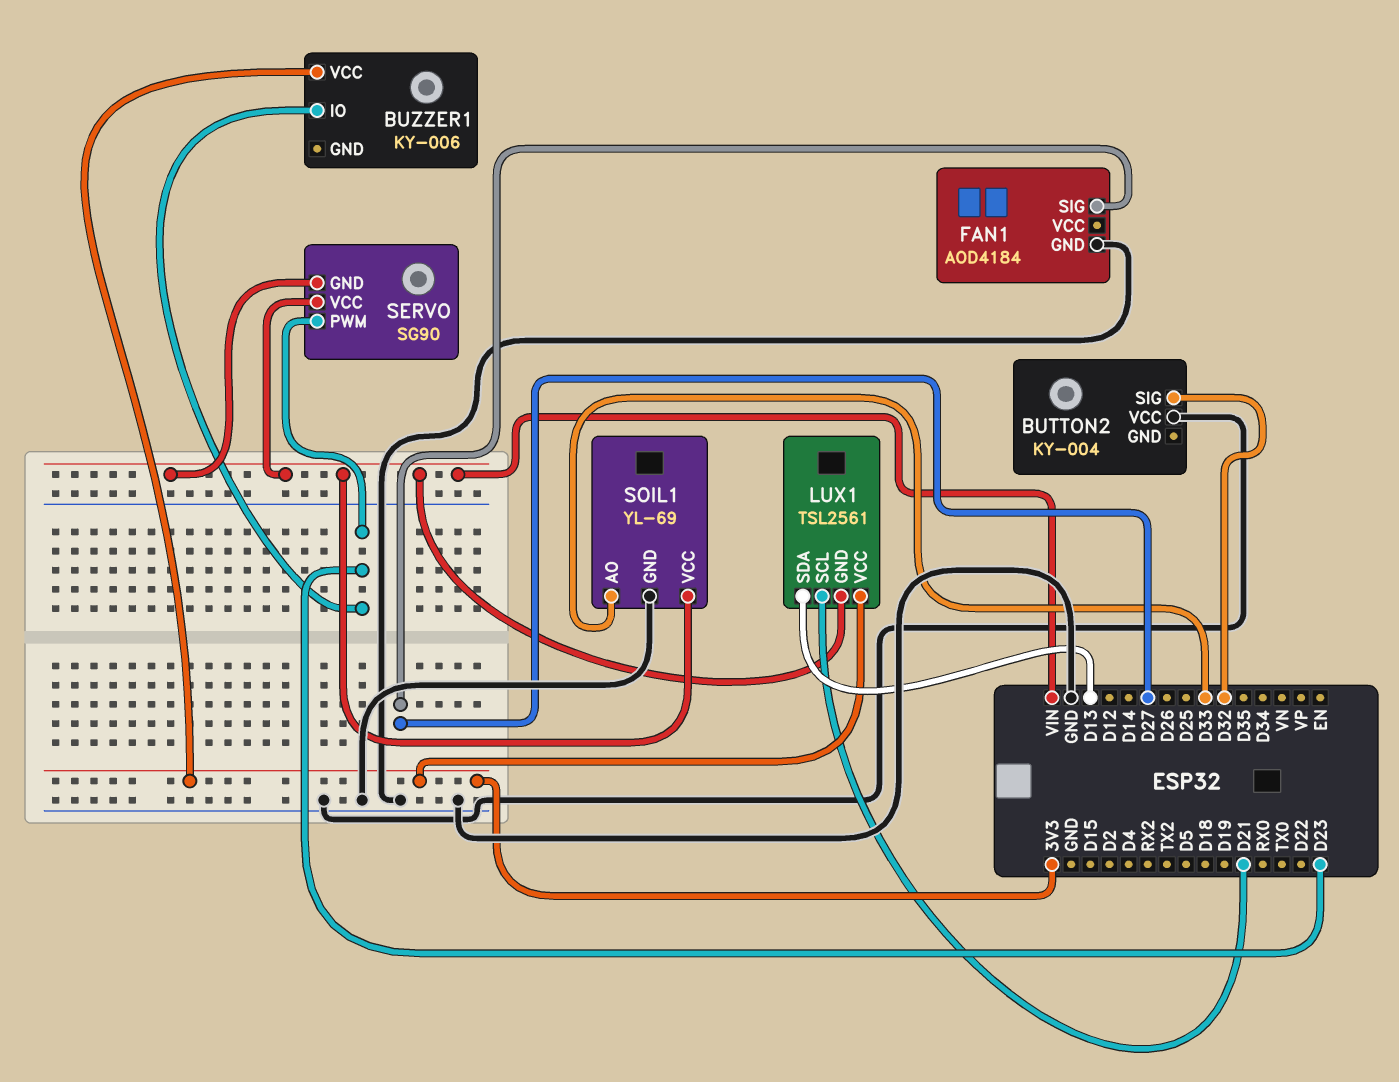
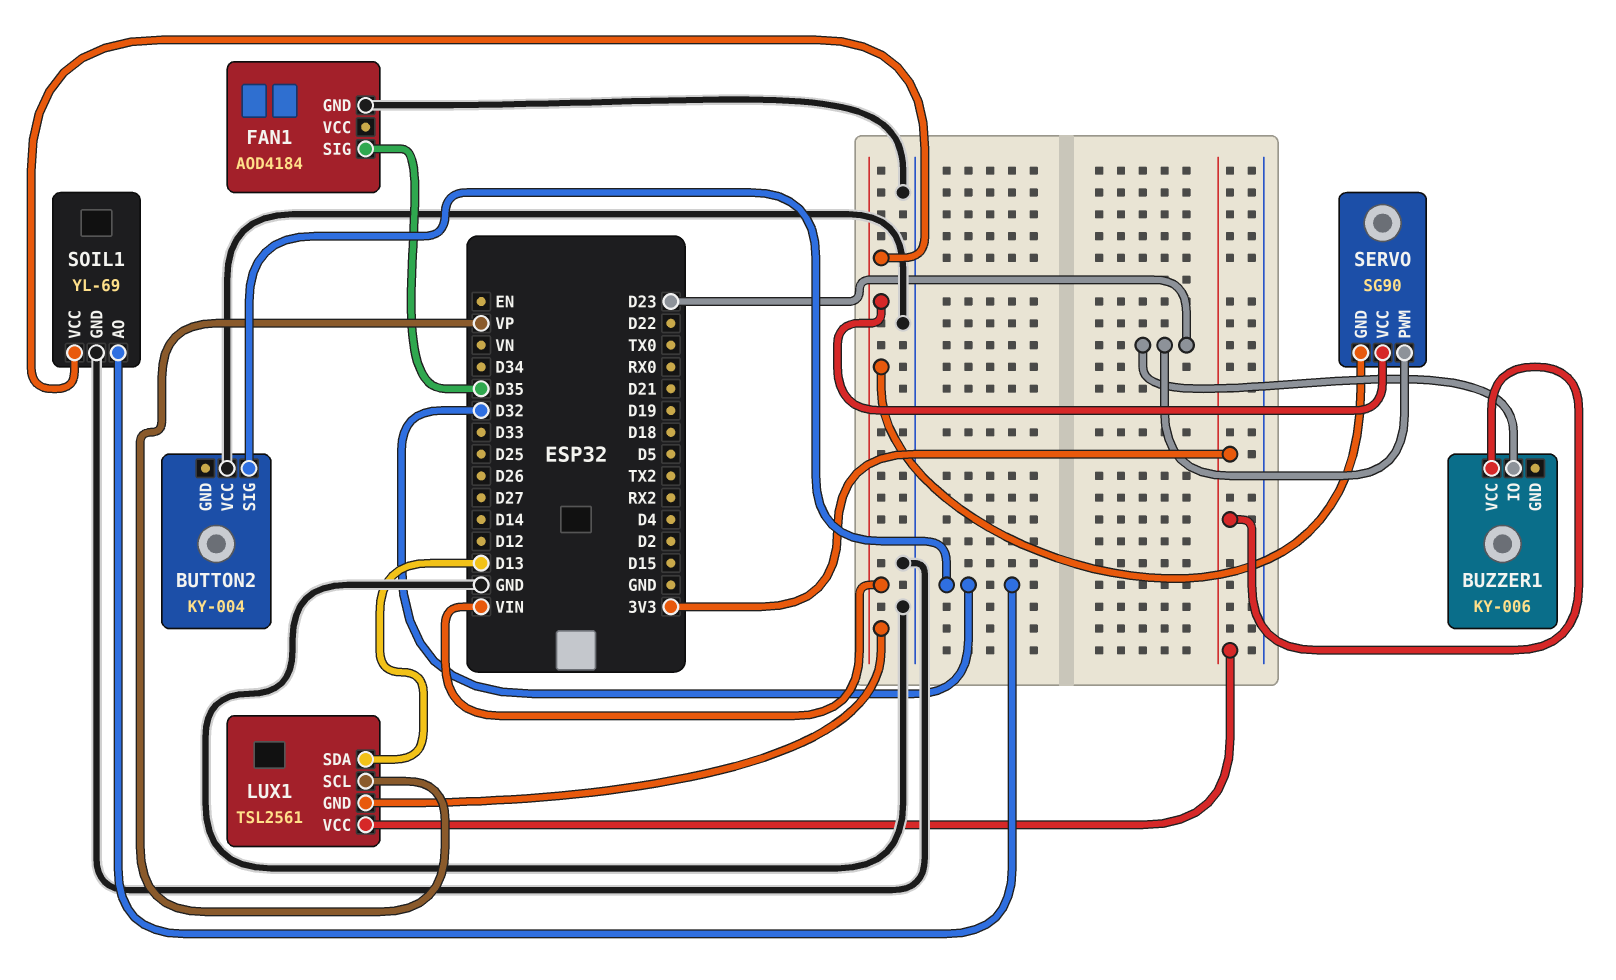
FAN1 pin SIG: D27 -> D35
LUX1 pin SCL: D21 -> VP
SOIL1 pin AO: D33 -> D32

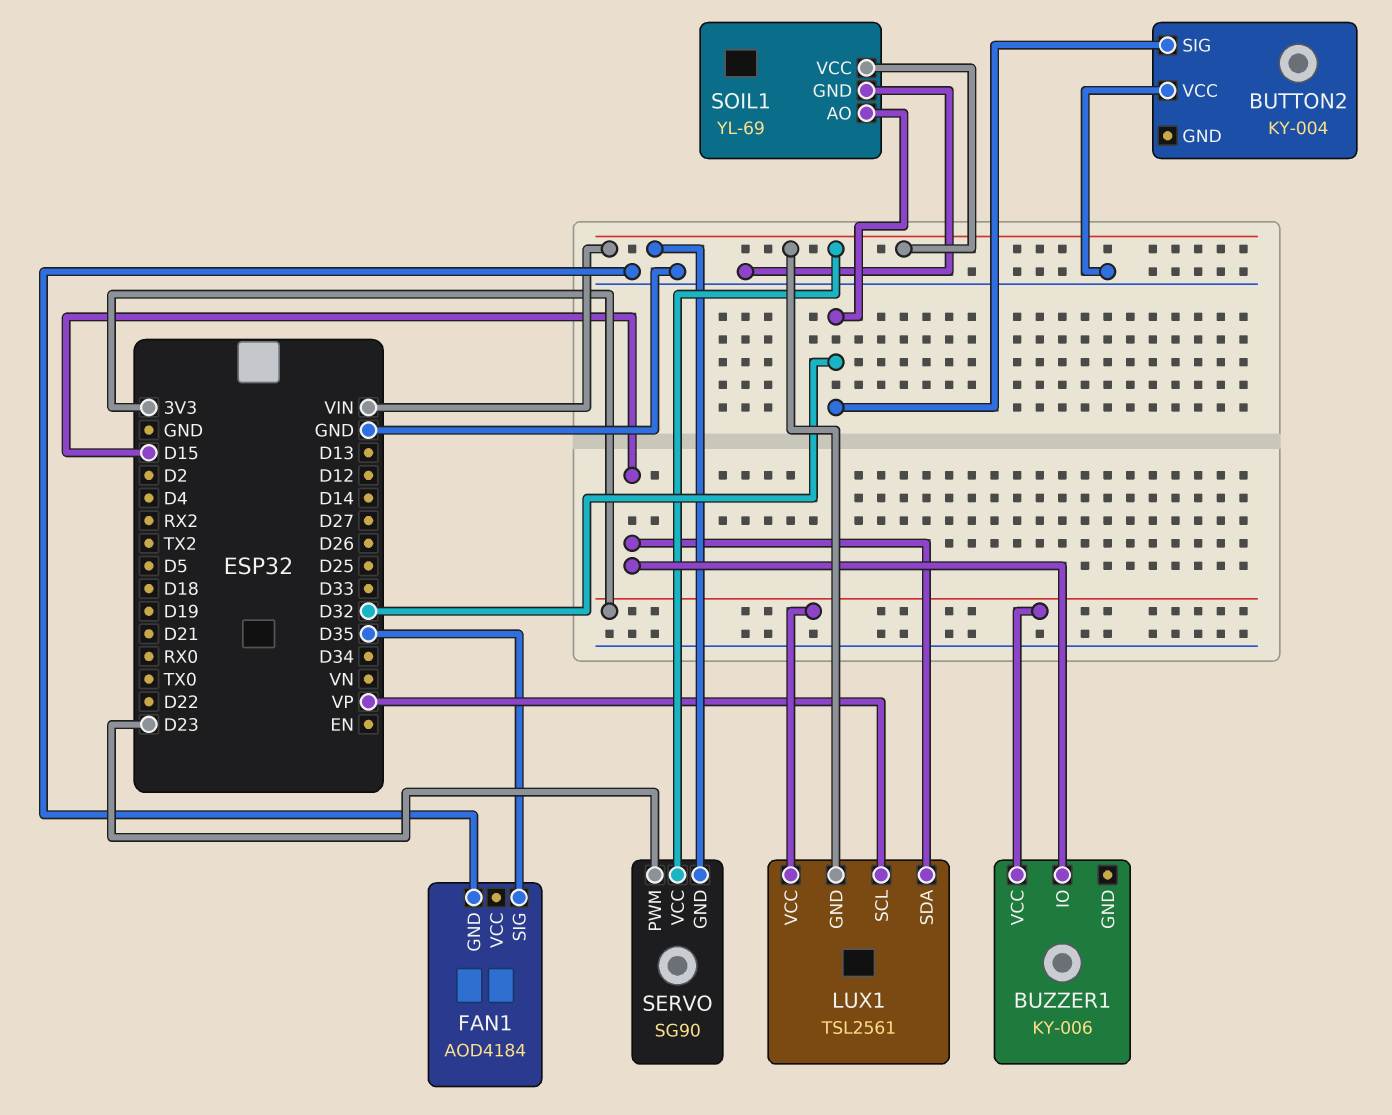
BUZZER1 pin IO: D23 -> D15
LUX1 pin SDA: D13 -> D15

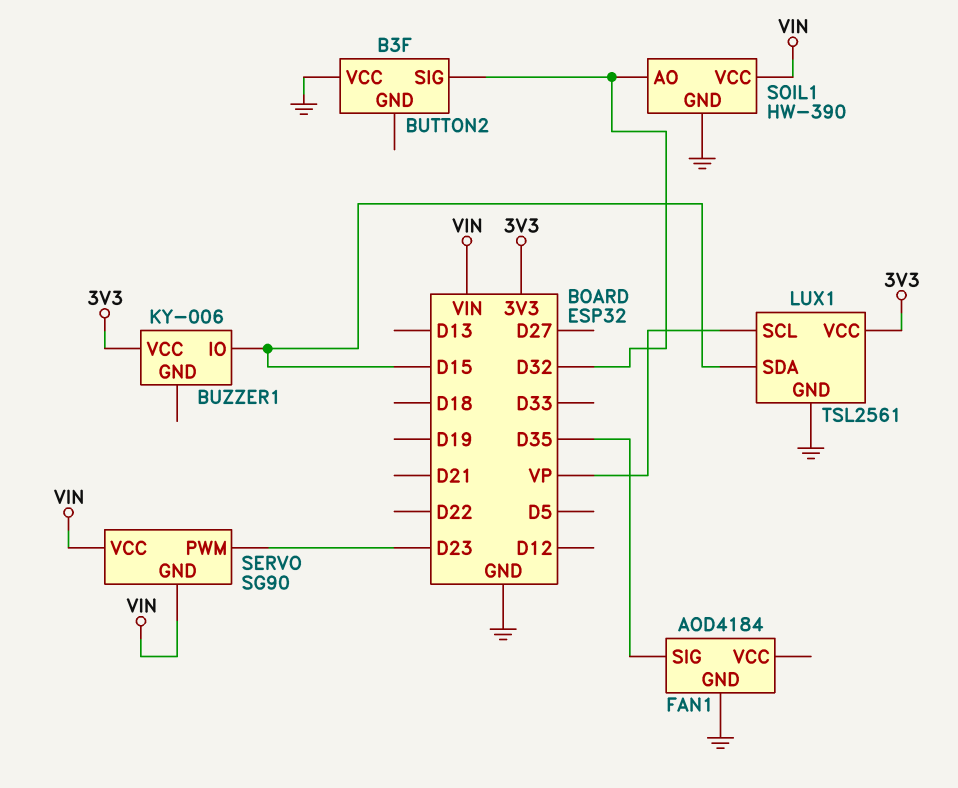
BUTTON2: KY-004 -> B3F
LUX1 pin GND: VIN -> GND
SOIL1: YL-69 -> HW-390

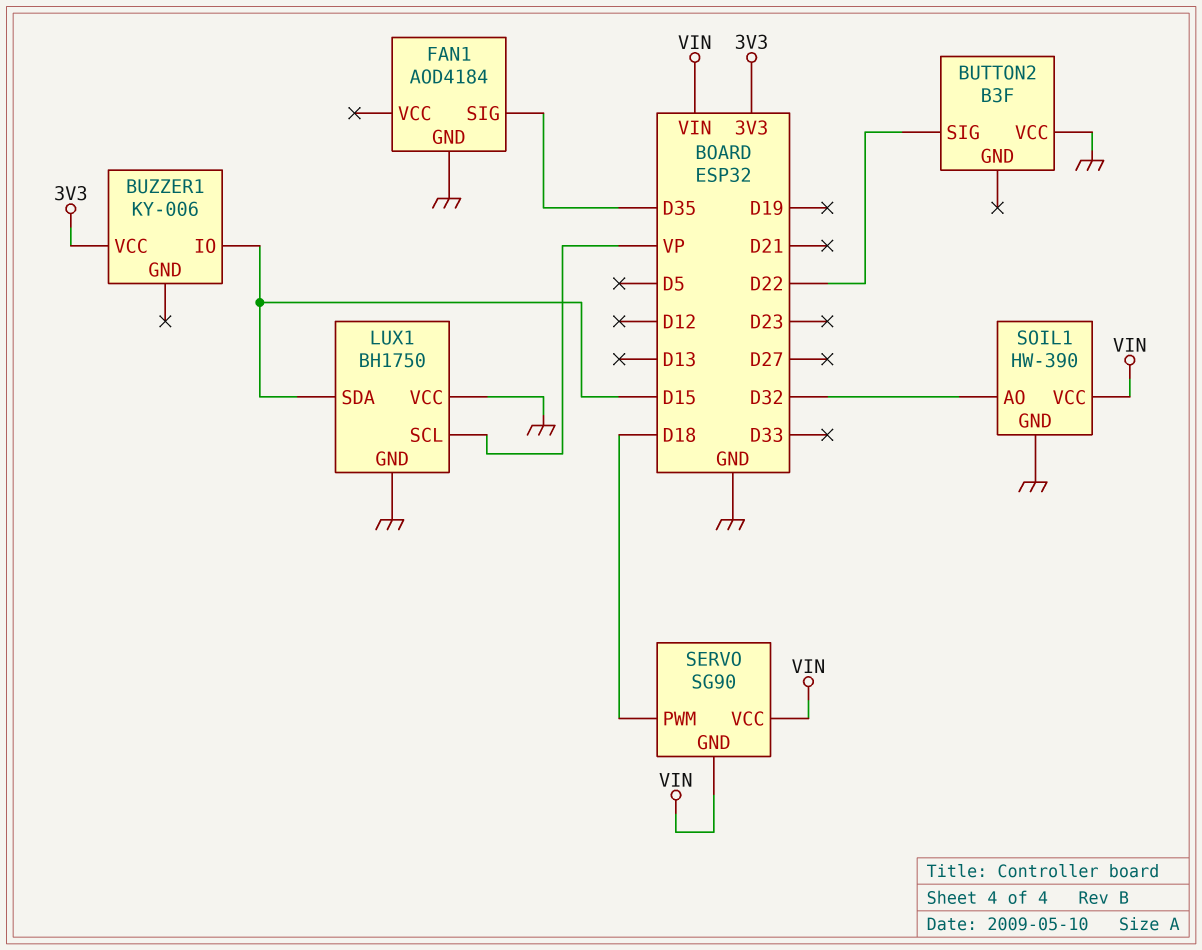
BUTTON2 pin SIG: D32 -> D22
LUX1: TSL2561 -> BH1750
LUX1 pin VCC: 3V3 -> GND
SERVO pin PWM: D23 -> D18

